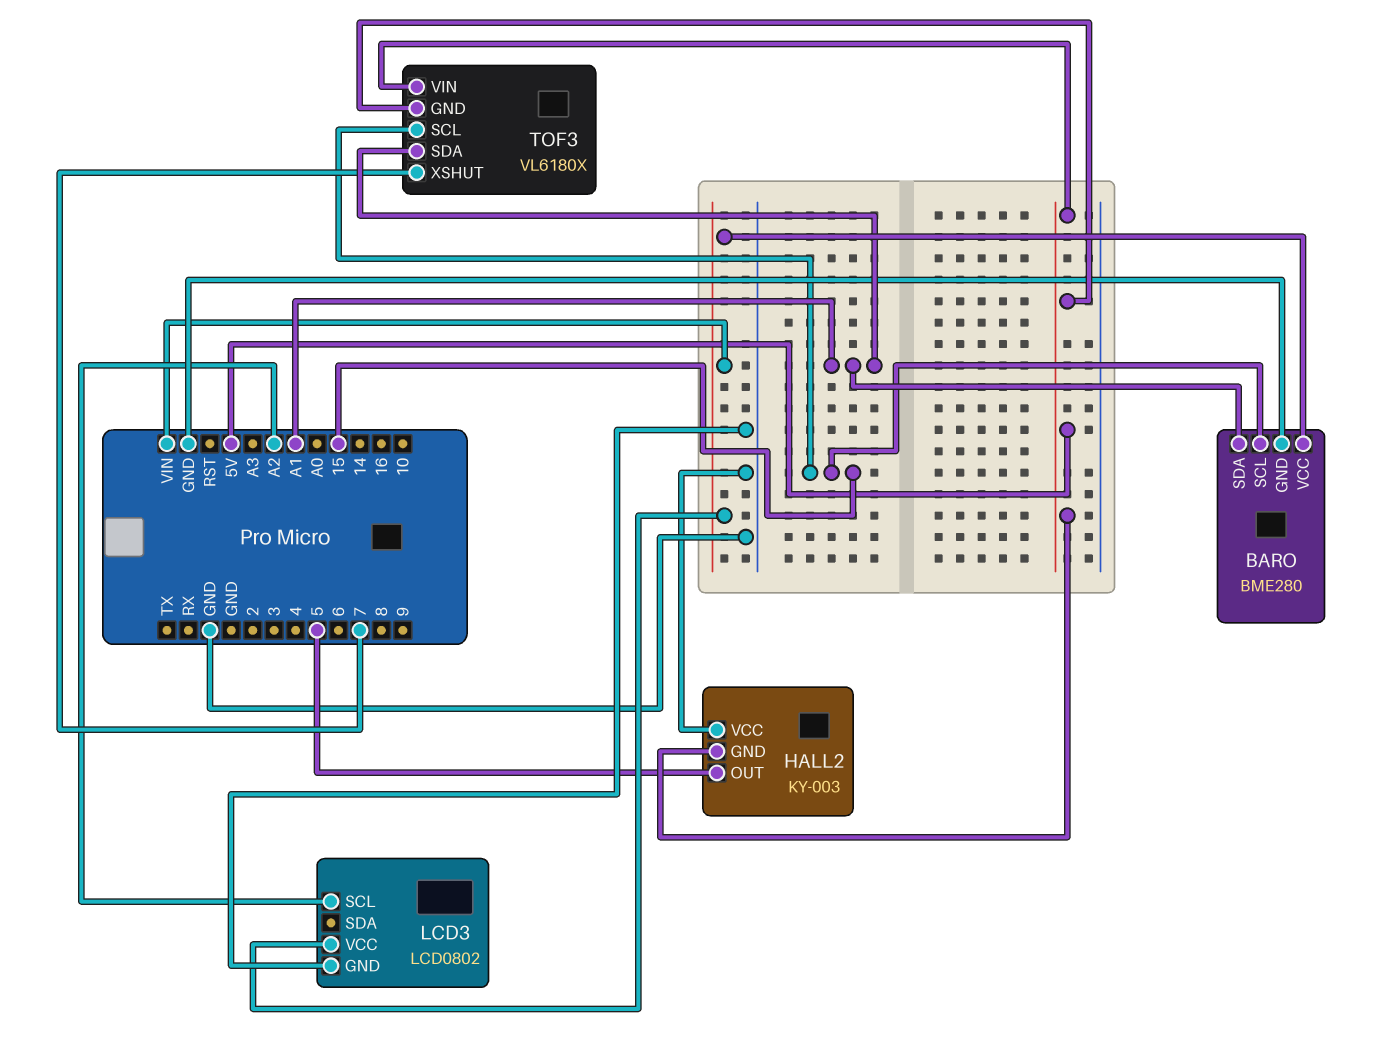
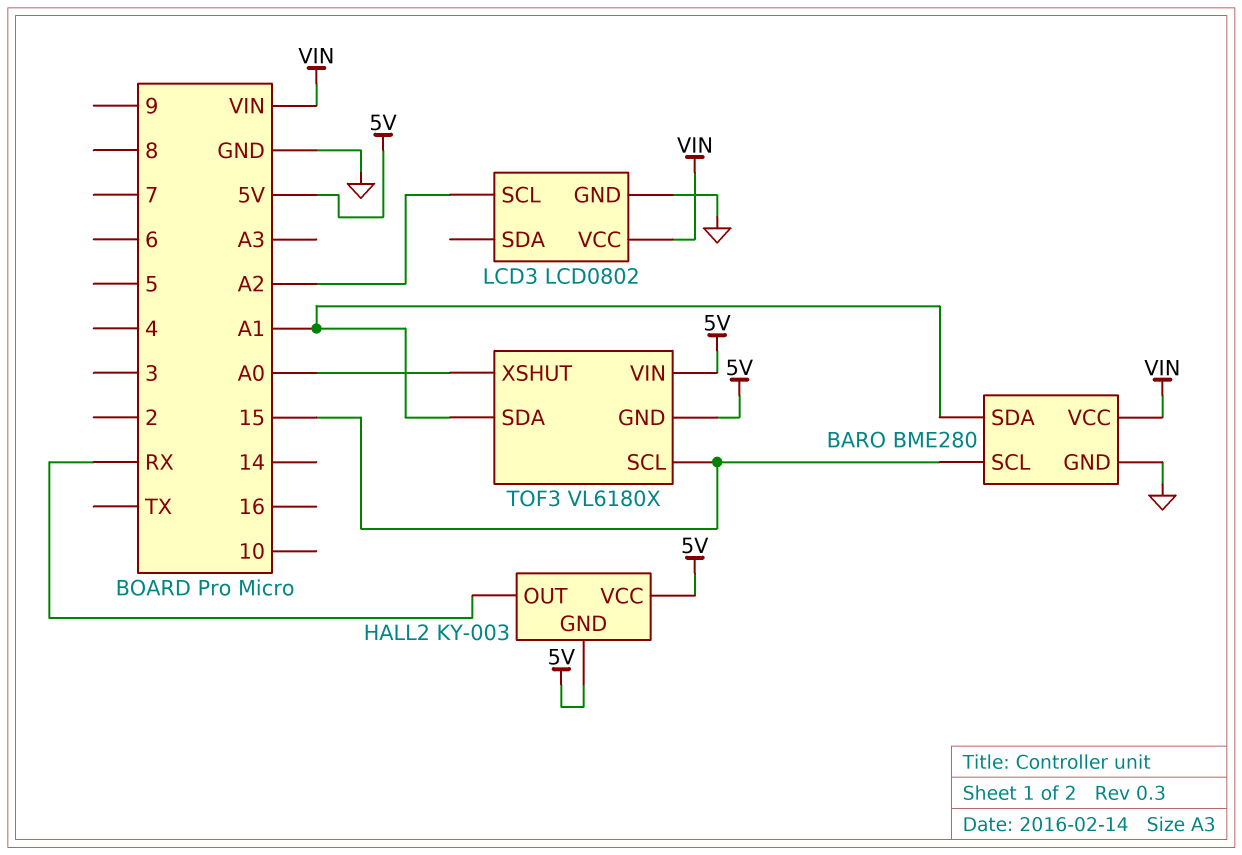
HALL2 pin OUT: 5 -> RX
HALL2 pin VCC: GND -> 5V
TOF3 pin XSHUT: 7 -> A0

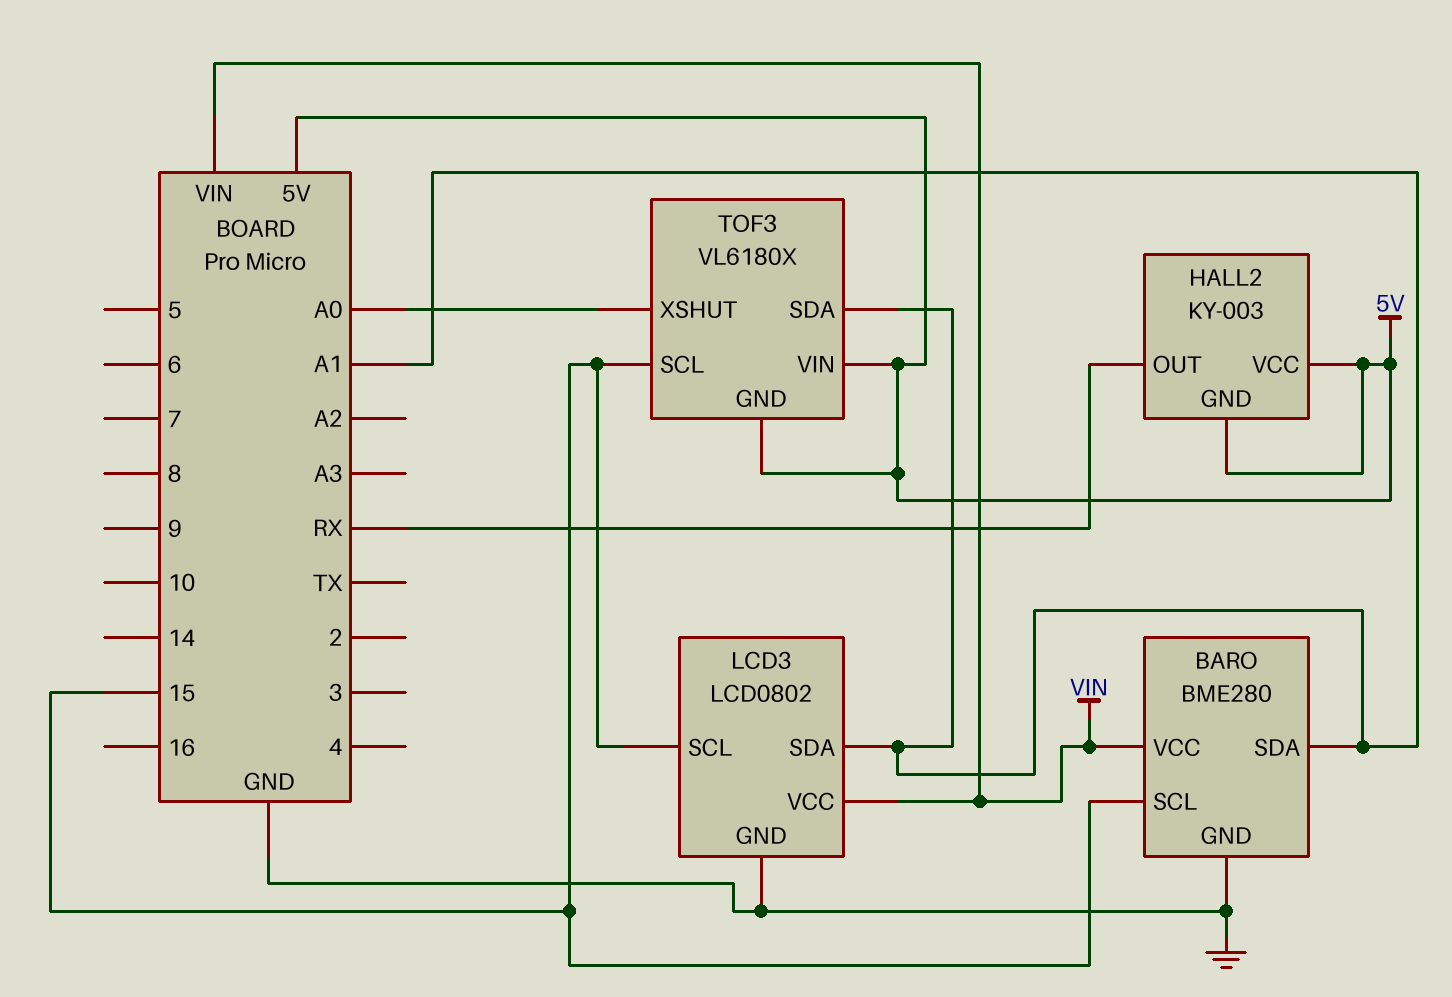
LCD3 pin SCL: A2 -> 15
LCD3 pin SDA: none -> A1

